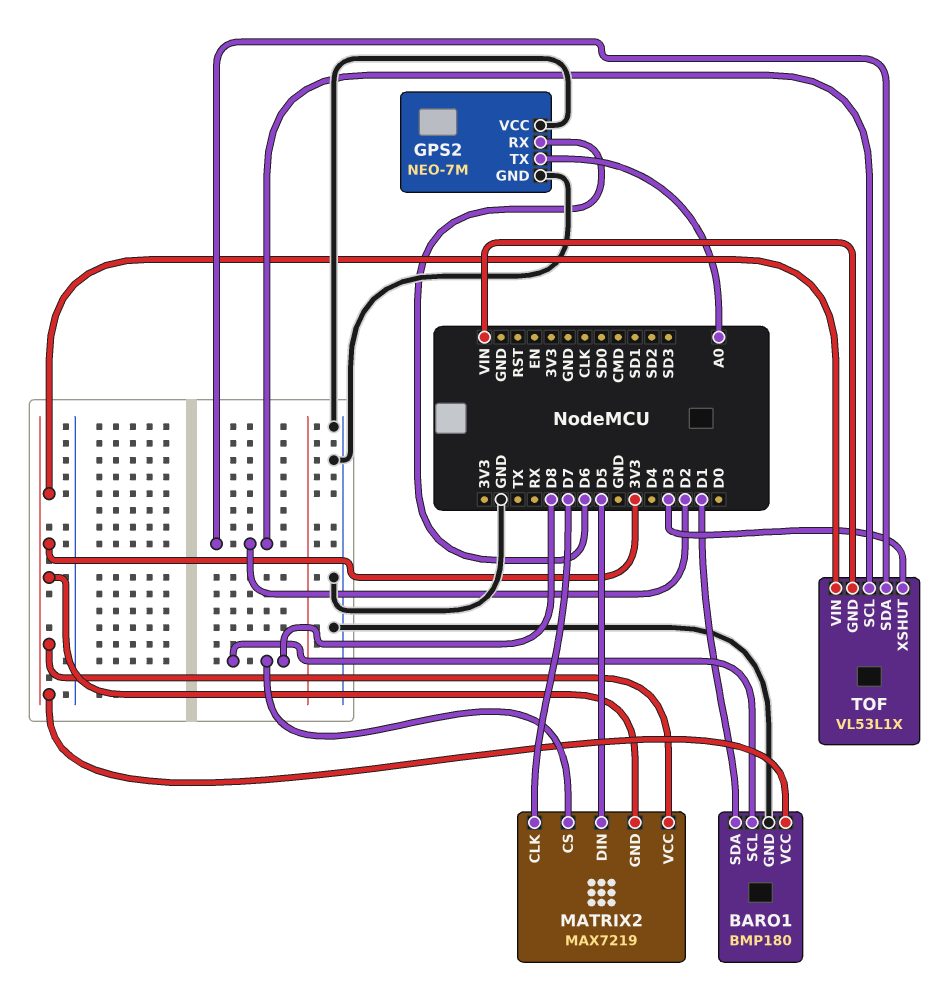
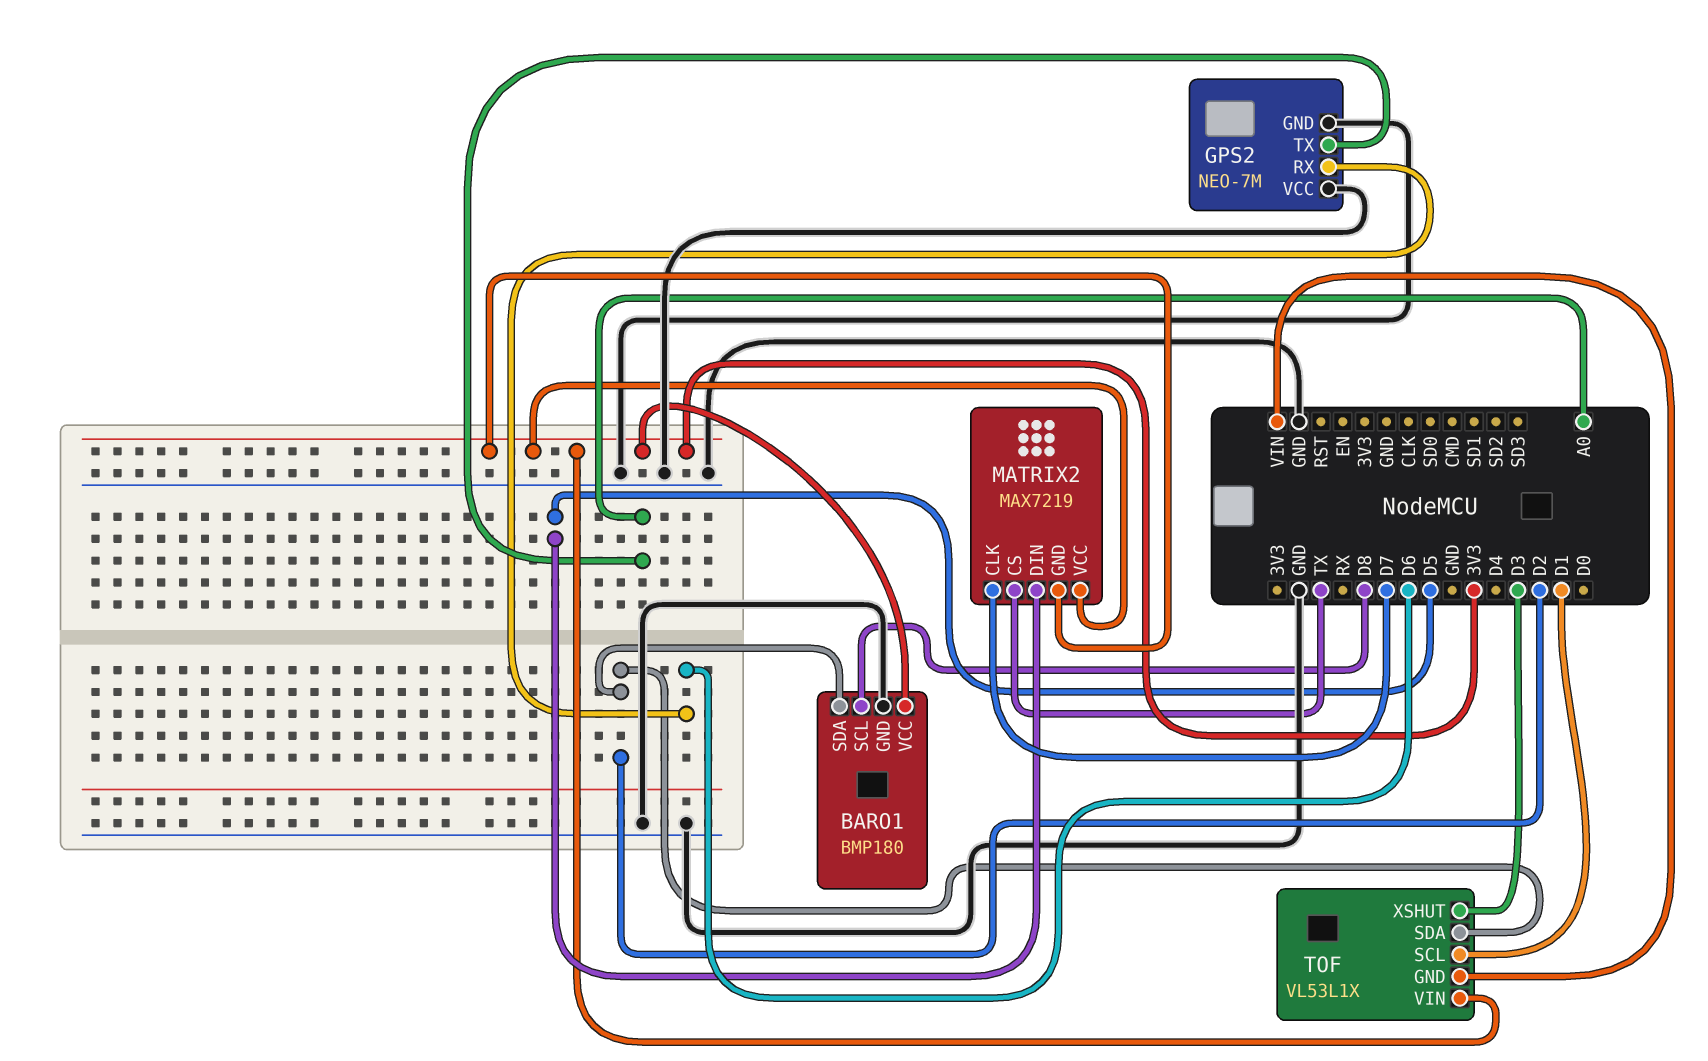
BARO1 pin SDA: D1 -> D2
MATRIX2 pin CS: D8 -> TX
TOF pin SCL: D2 -> D1

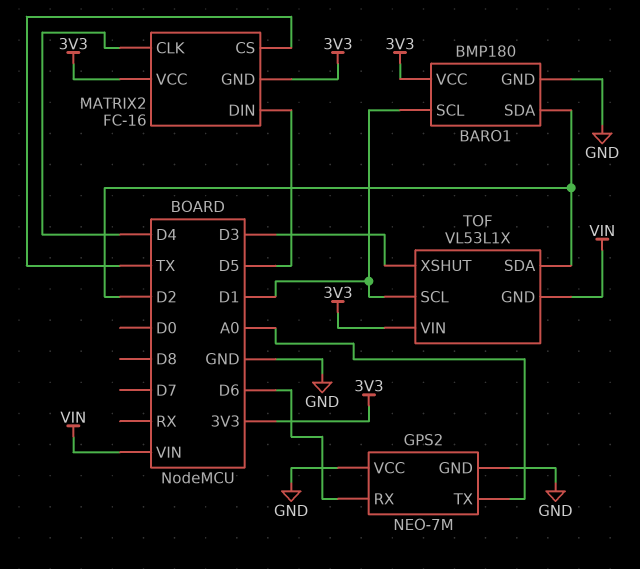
BARO1 pin SCL: D8 -> D1
MATRIX2: MAX7219 -> FC-16
MATRIX2 pin CLK: D7 -> D4

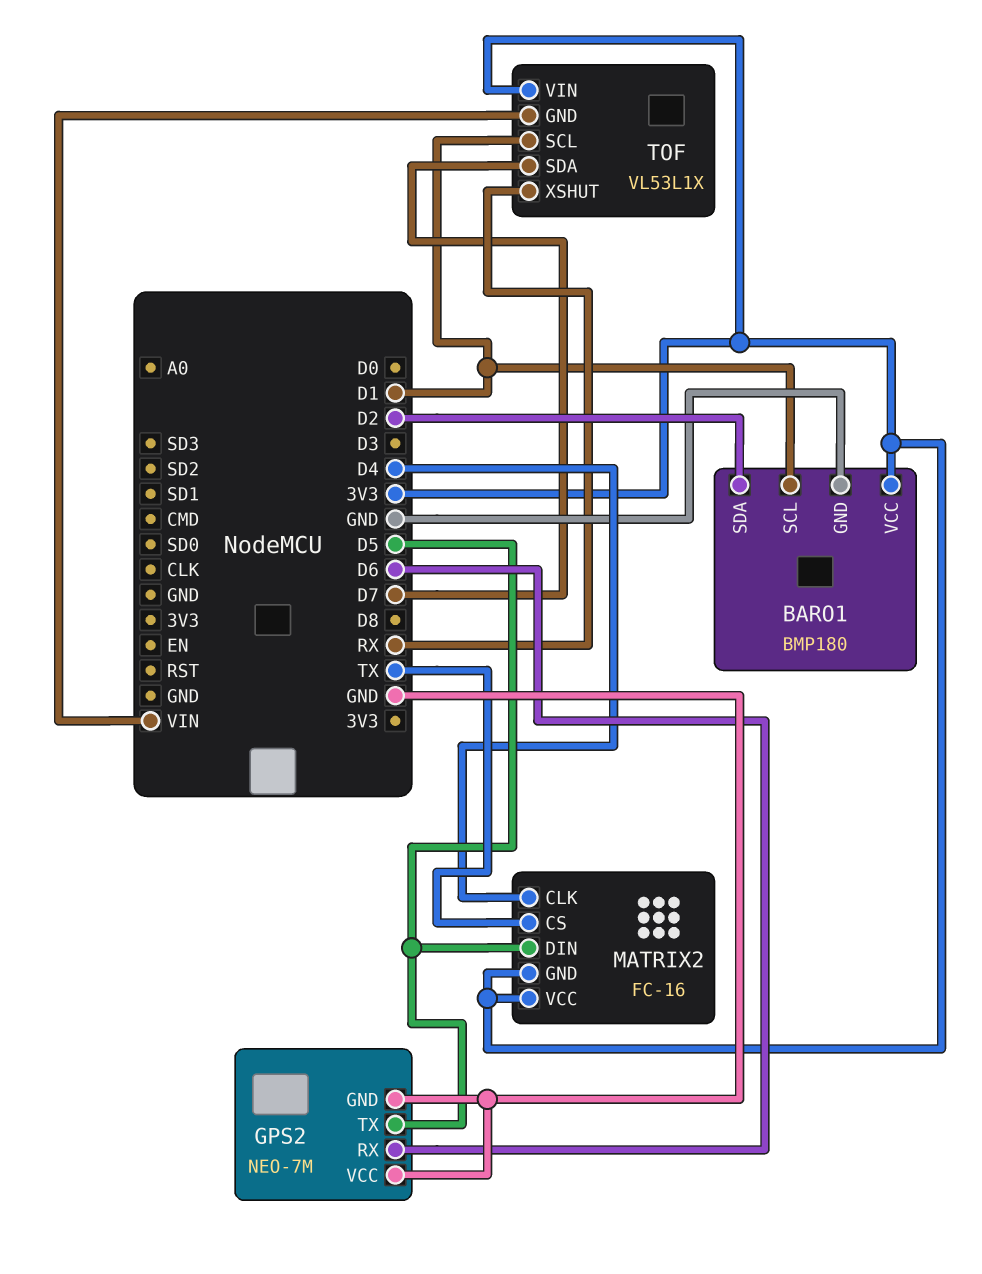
GPS2 pin TX: A0 -> D5
TOF pin SDA: D2 -> D7
TOF pin XSHUT: D3 -> RX

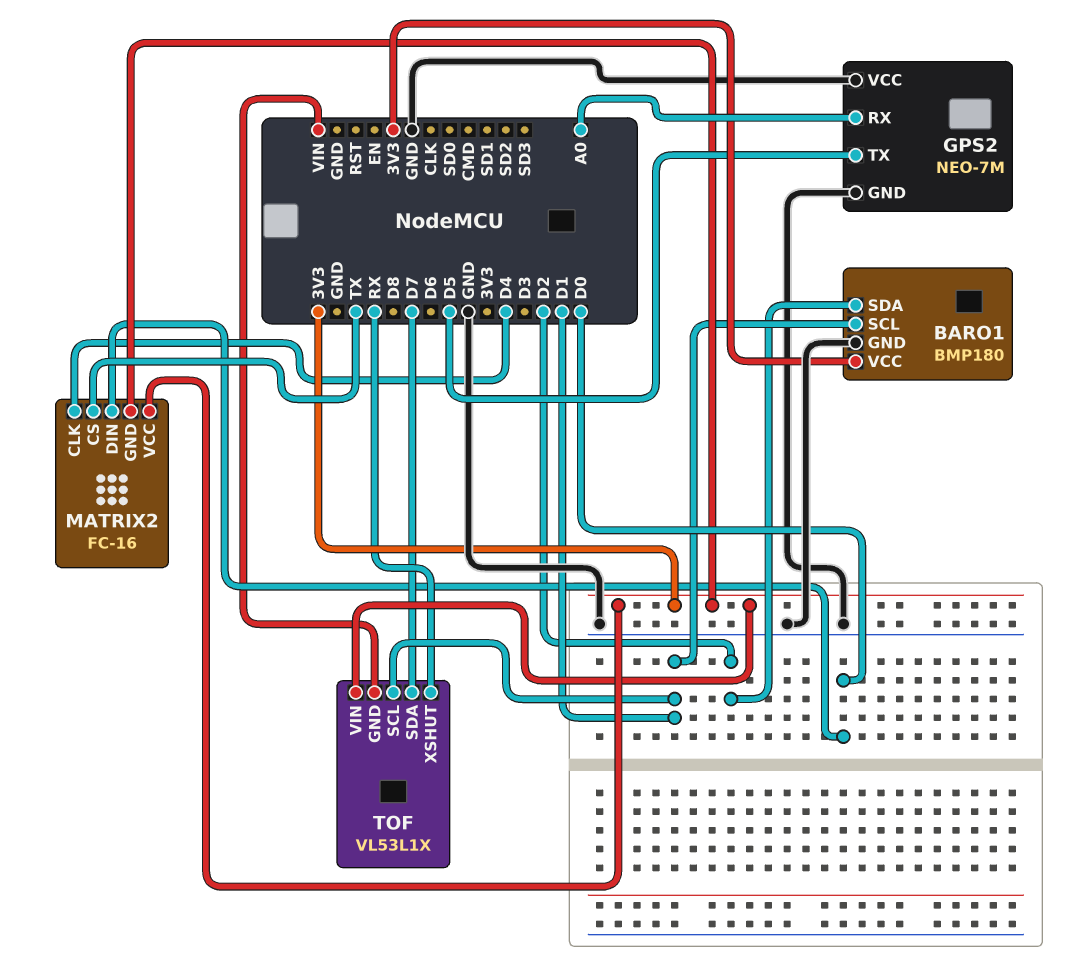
GPS2 pin RX: D6 -> A0
MATRIX2 pin DIN: D5 -> D0

